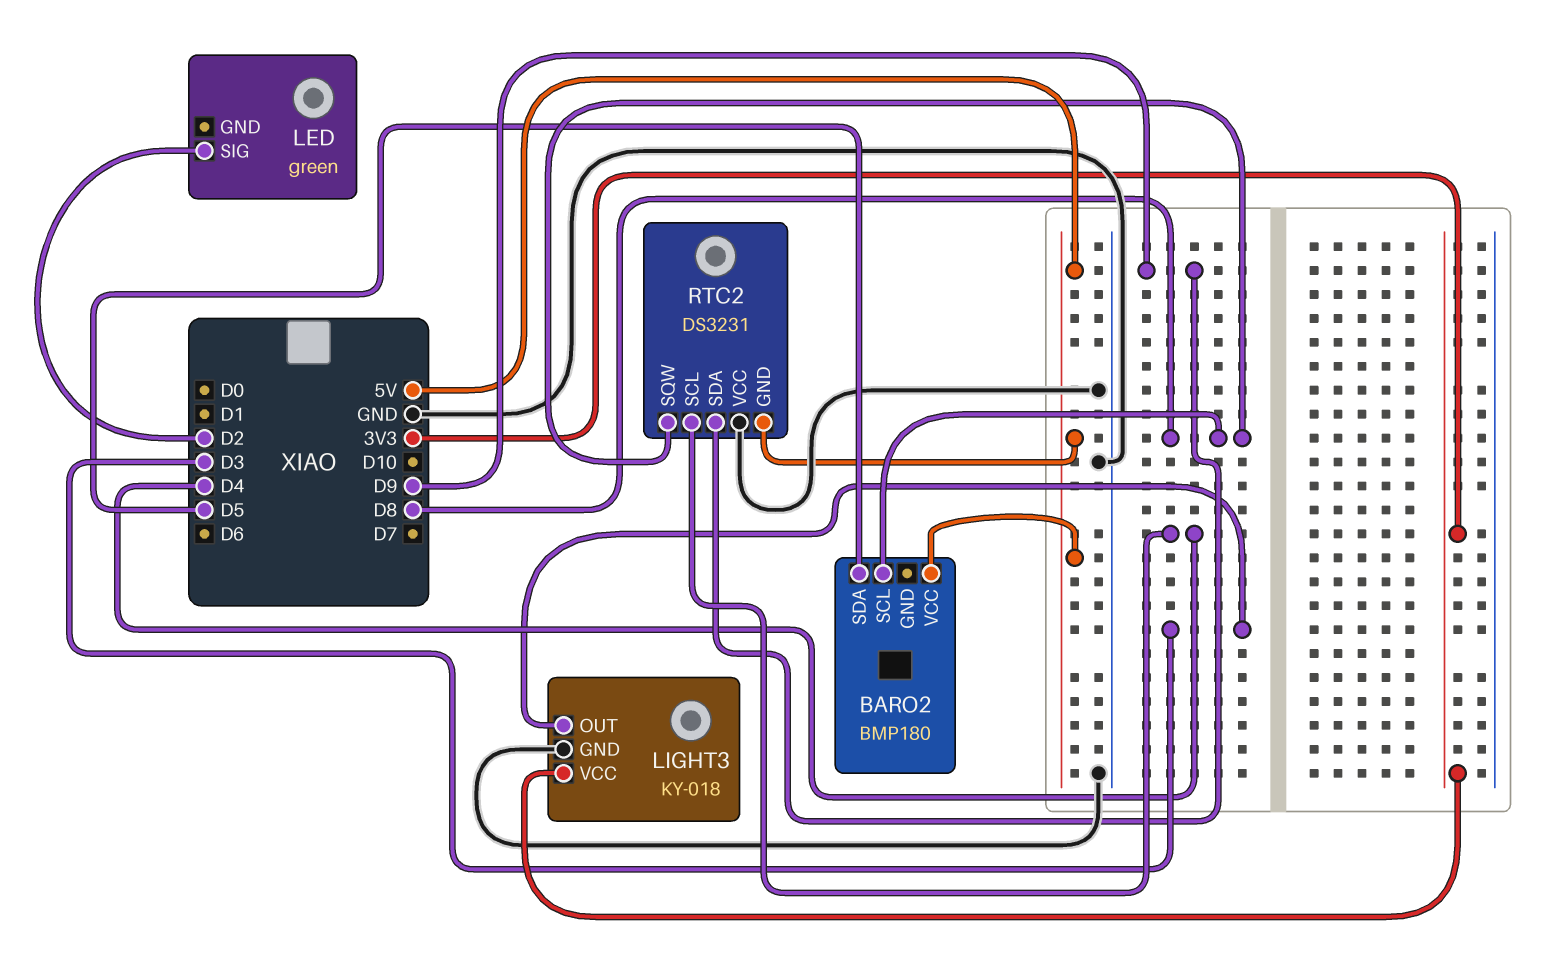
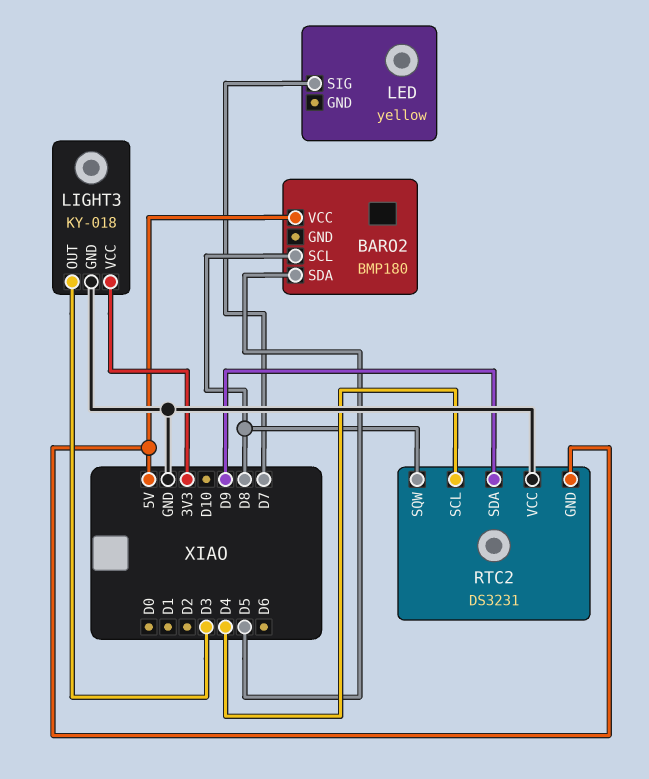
LED: green -> yellow
LED pin SIG: D2 -> D7

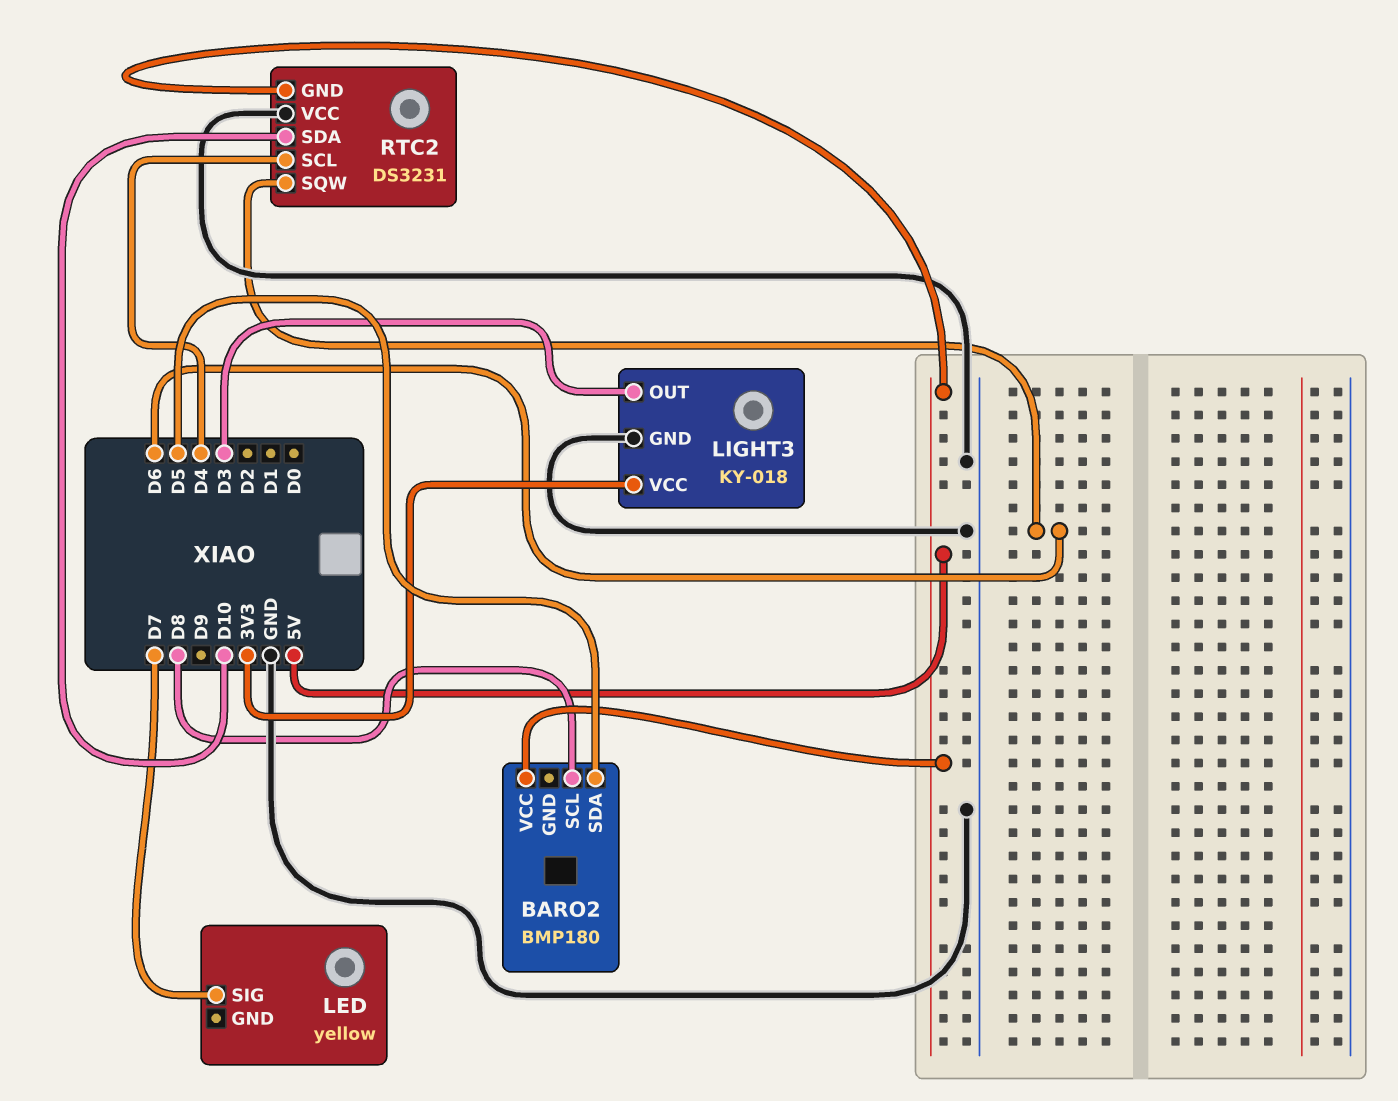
RTC2 pin SDA: D9 -> D10
RTC2 pin SQW: D8 -> D6

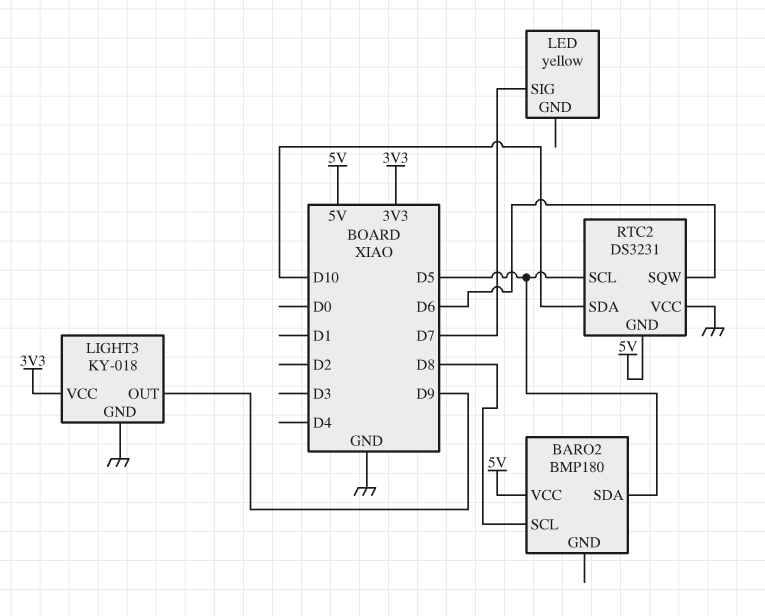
LIGHT3 pin OUT: D3 -> D9
RTC2 pin SCL: D4 -> D5

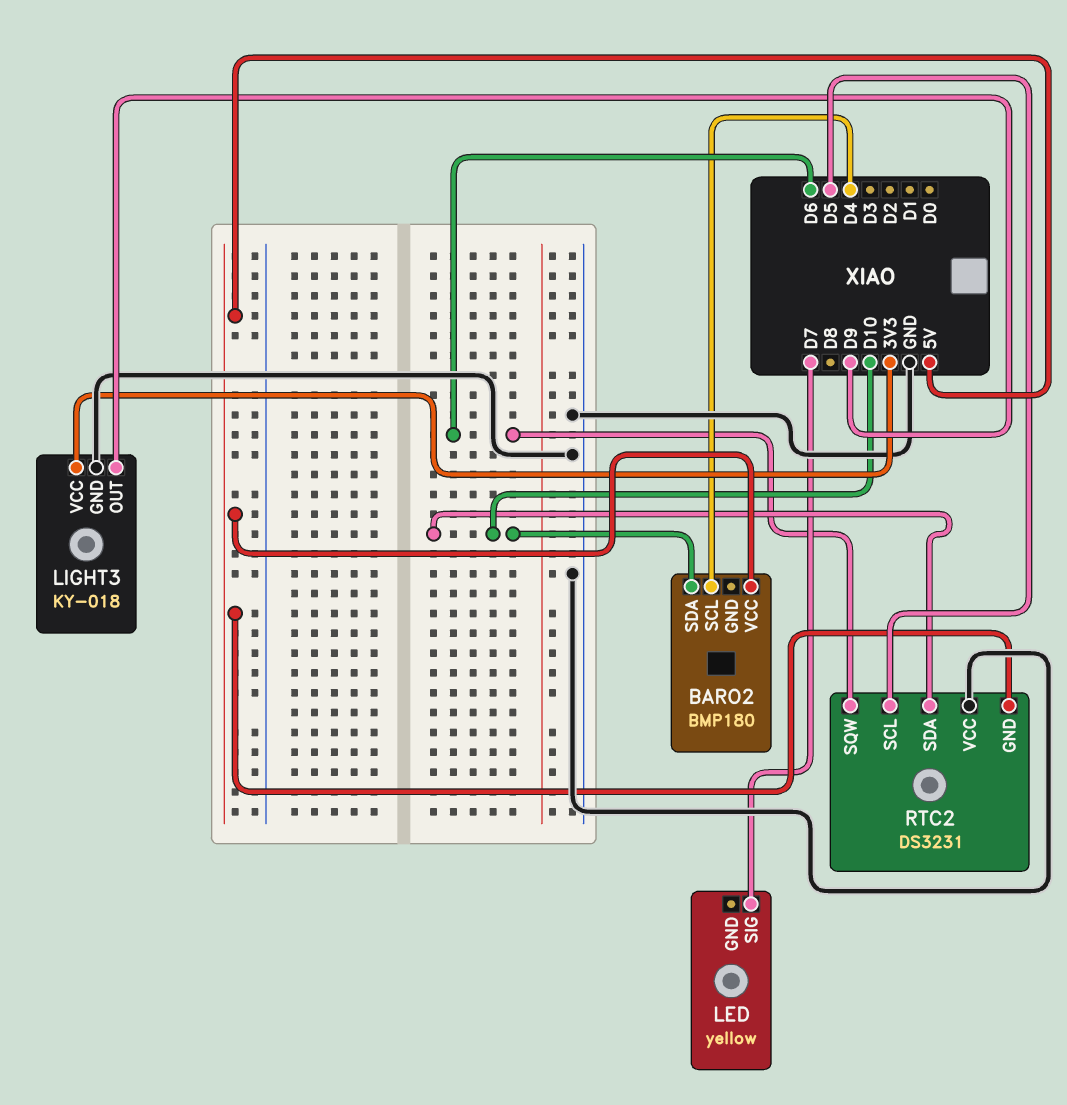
BARO2 pin SCL: D8 -> D4
BARO2 pin SDA: D5 -> D10

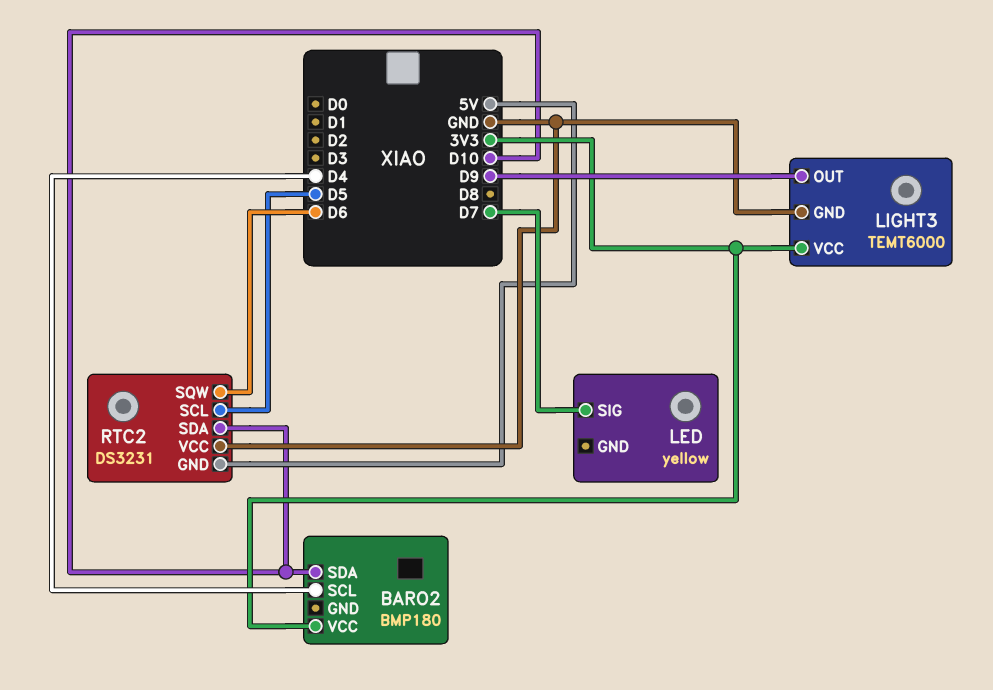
BARO2 pin VCC: 5V -> 3V3
LIGHT3: KY-018 -> TEMT6000

